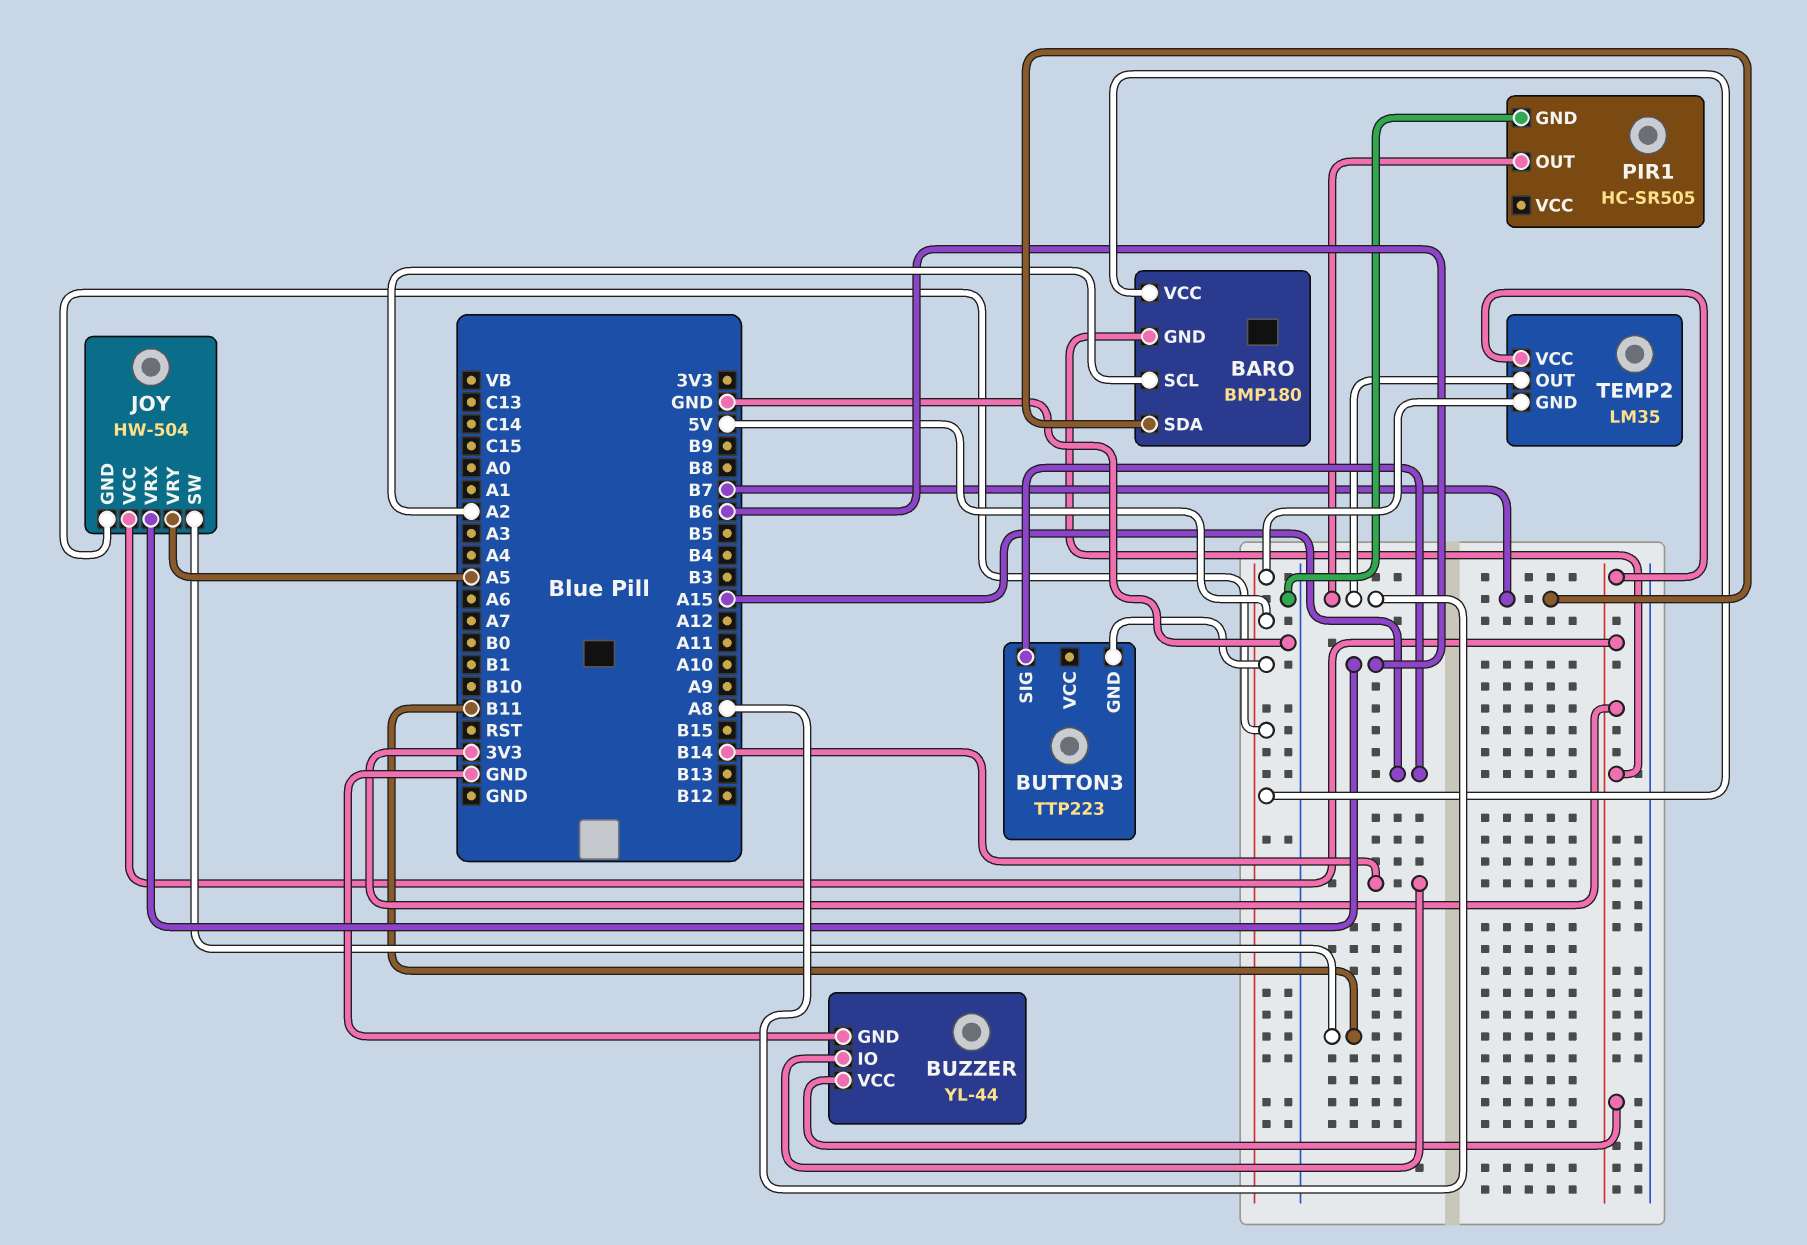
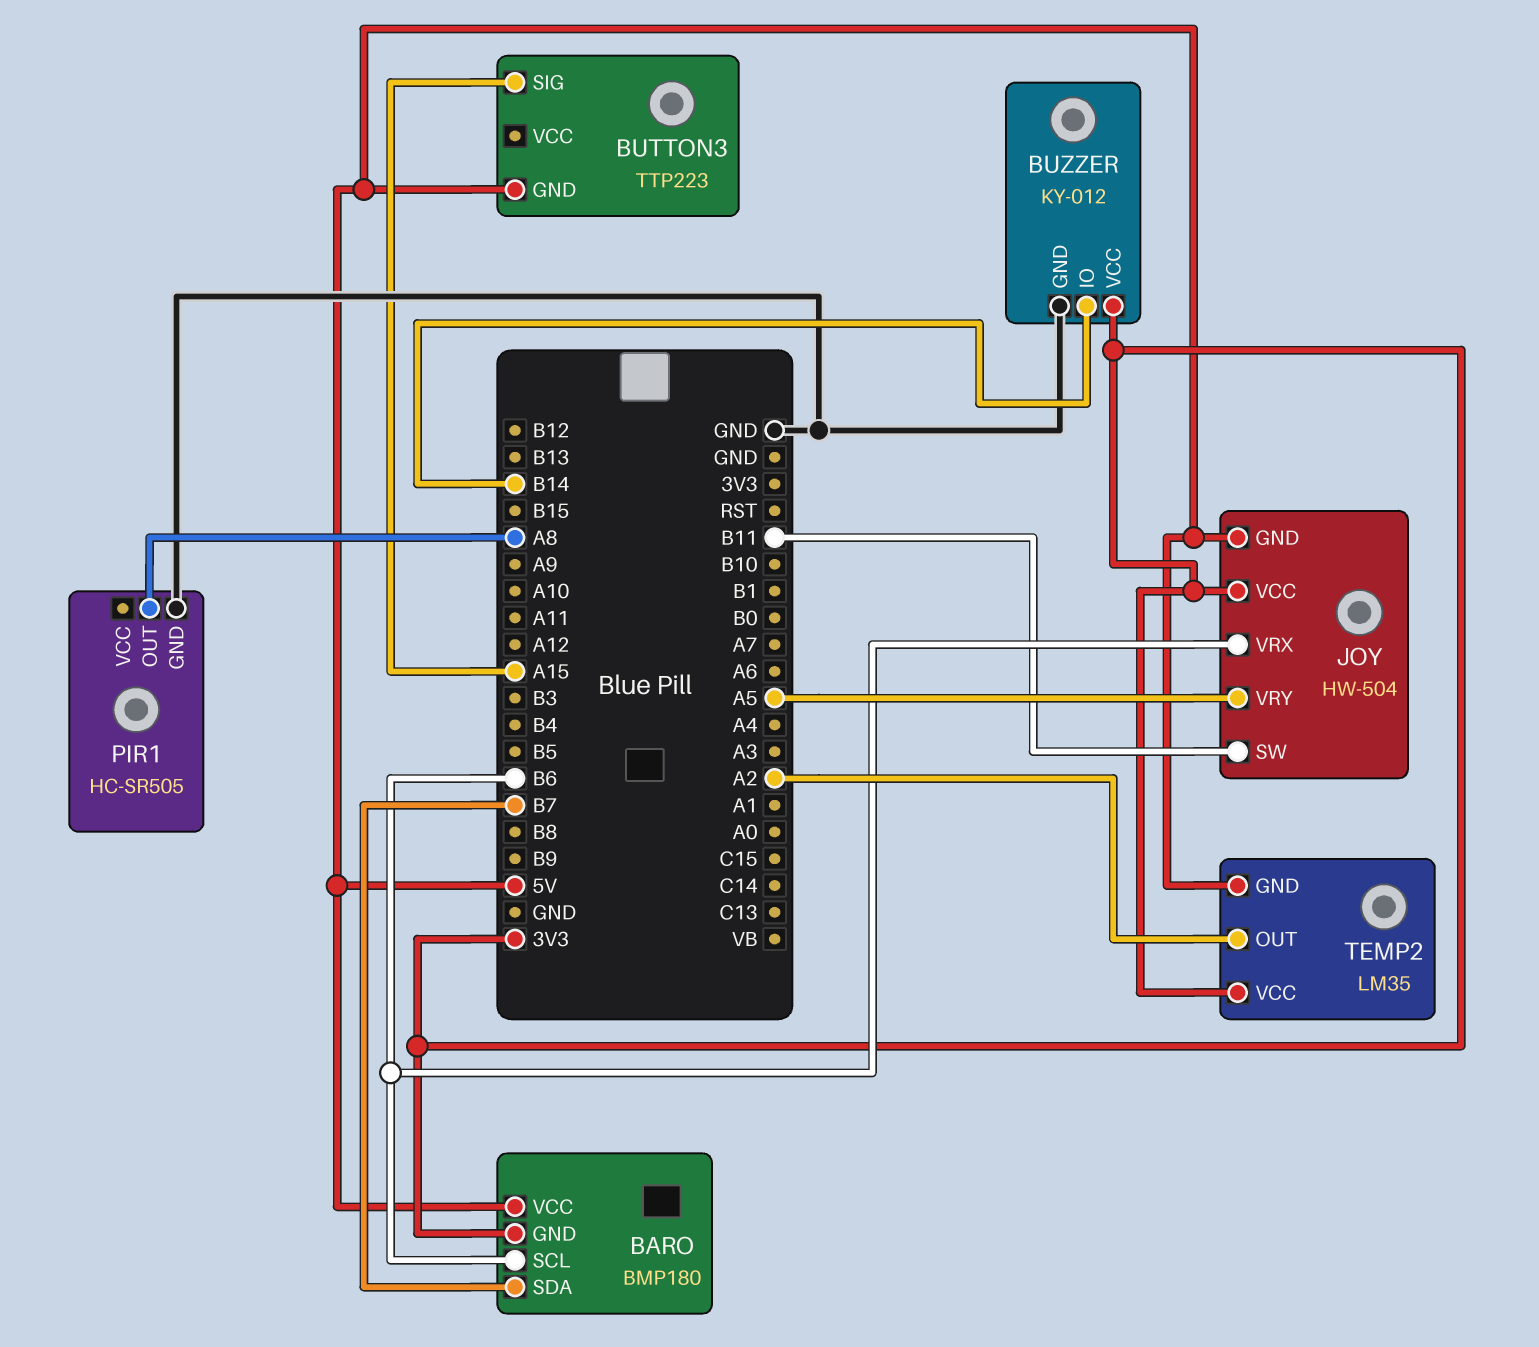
BARO pin SCL: A2 -> B6
BUZZER: YL-44 -> KY-012
TEMP2 pin OUT: A8 -> A2

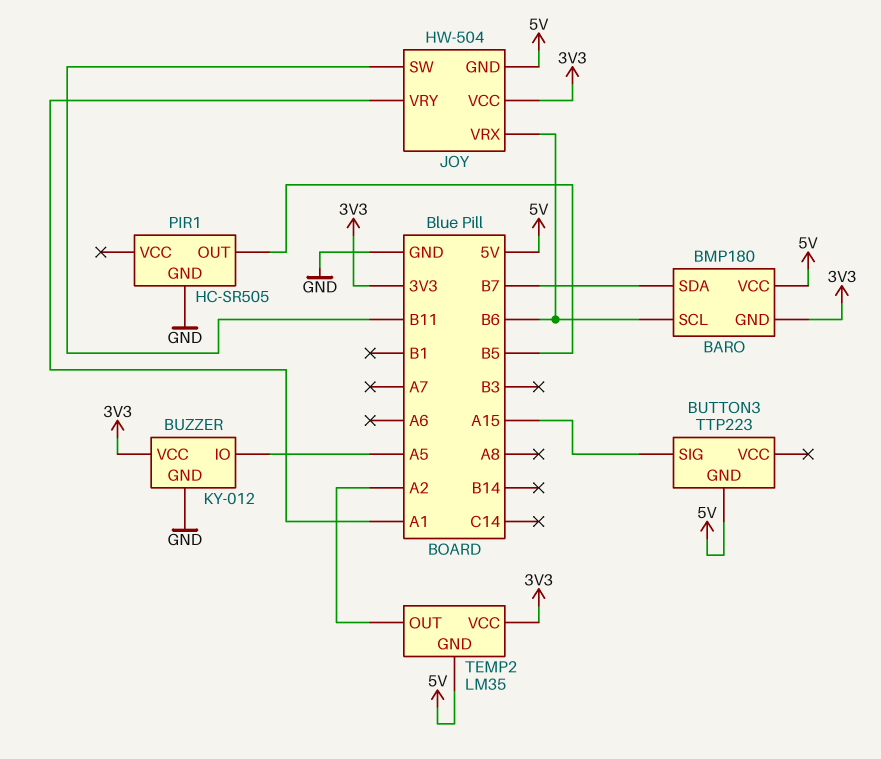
BUZZER pin IO: B14 -> A5
JOY pin VRY: A5 -> A1
PIR1 pin OUT: A8 -> B5

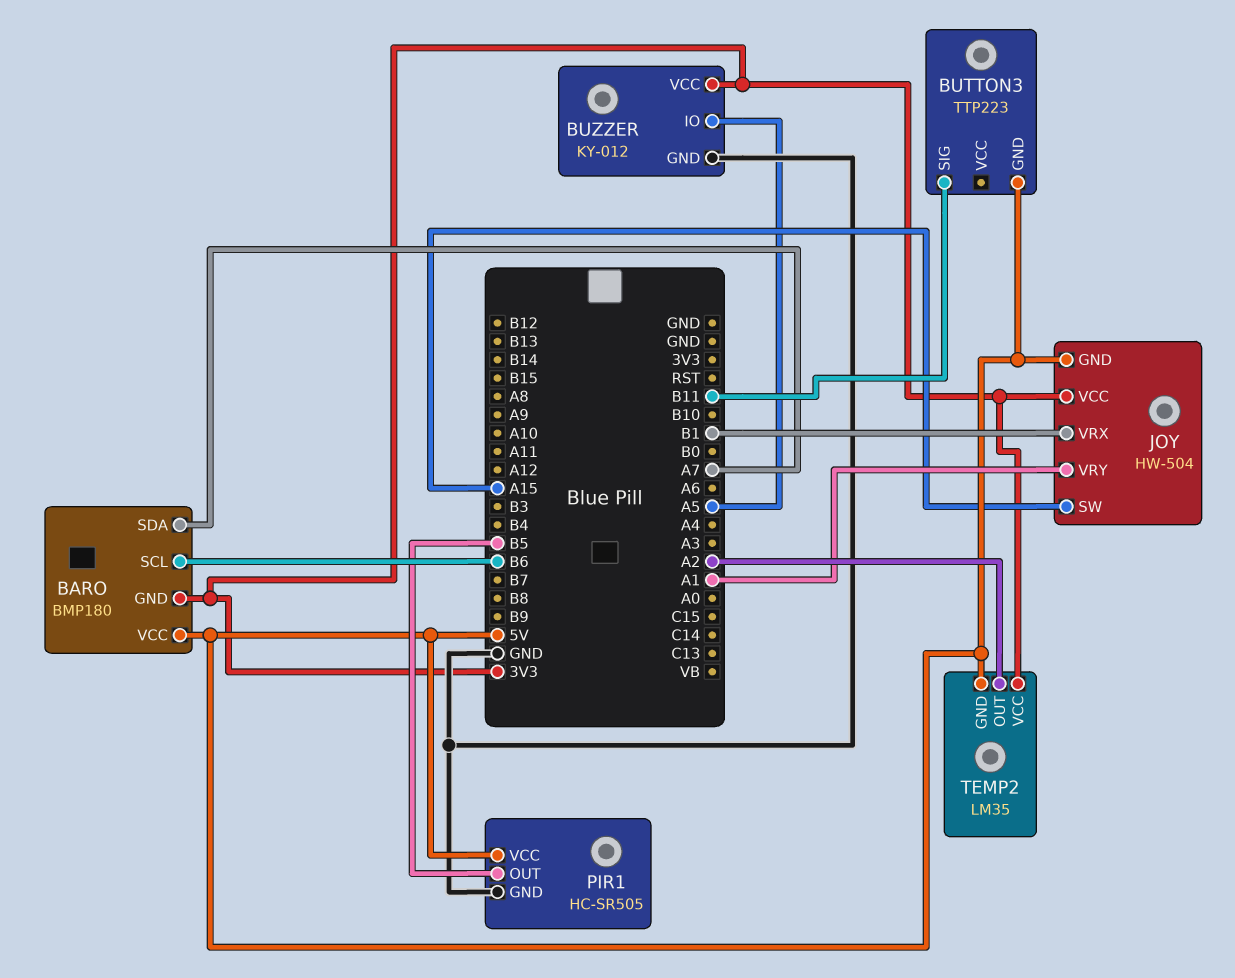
BARO pin SDA: B7 -> A7
BUTTON3 pin SIG: A15 -> B11
JOY pin SW: B11 -> A15
JOY pin VRX: B6 -> B1
PIR1 pin VCC: none -> 5V

